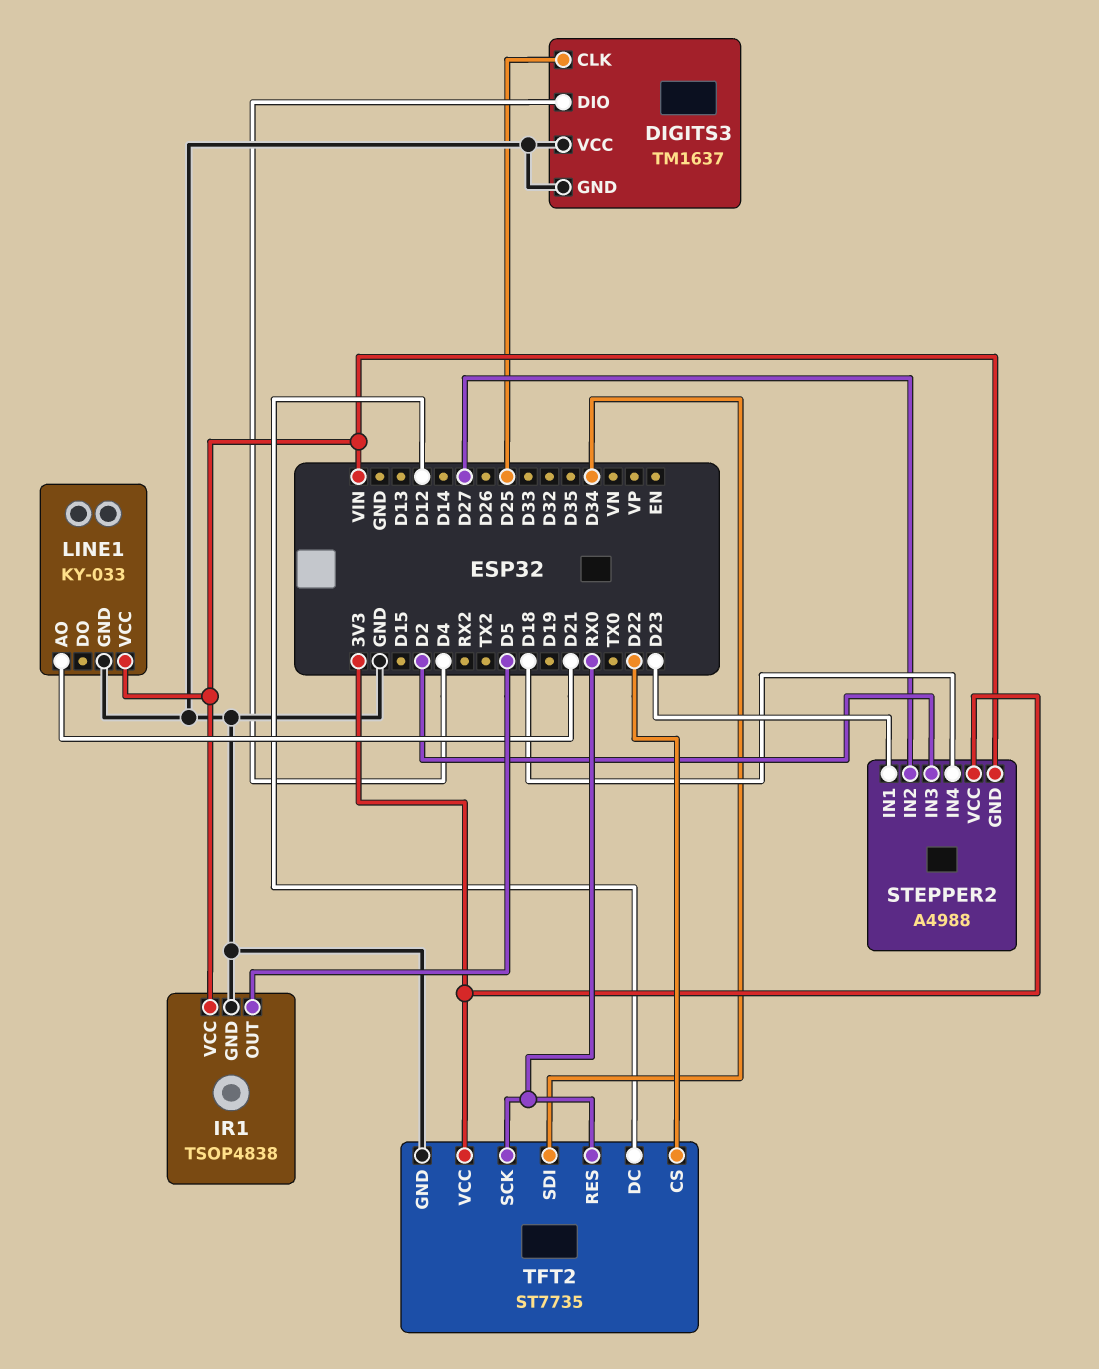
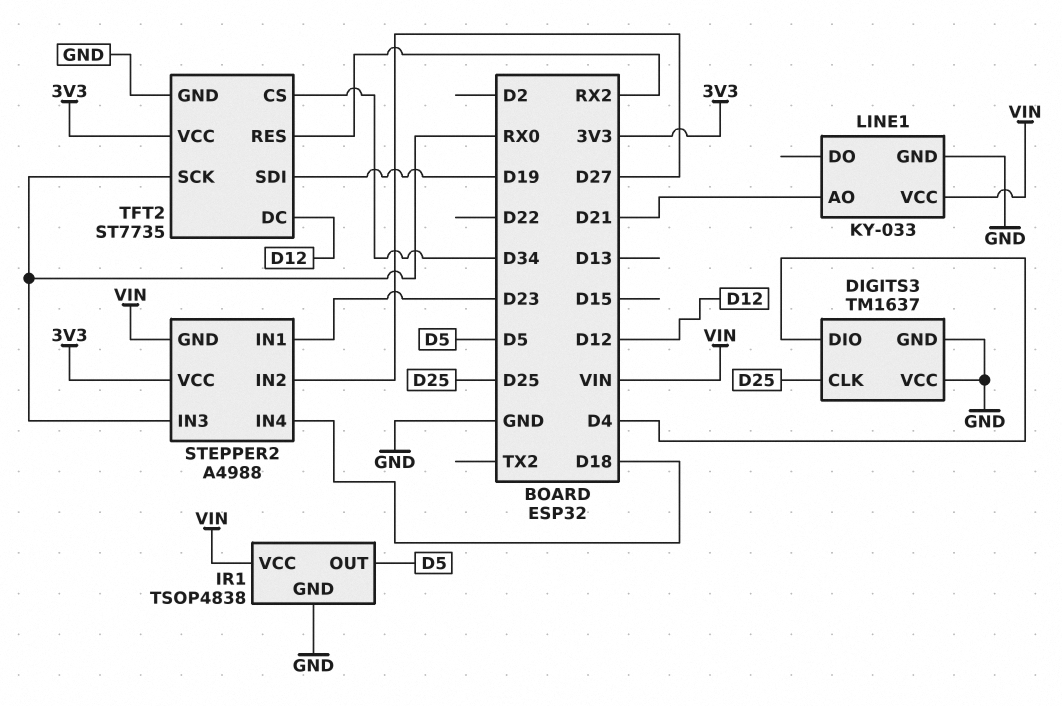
STEPPER2 pin IN3: D2 -> RX0
TFT2 pin CS: D22 -> D34
TFT2 pin RES: RX0 -> RX2
TFT2 pin SDI: D34 -> D19

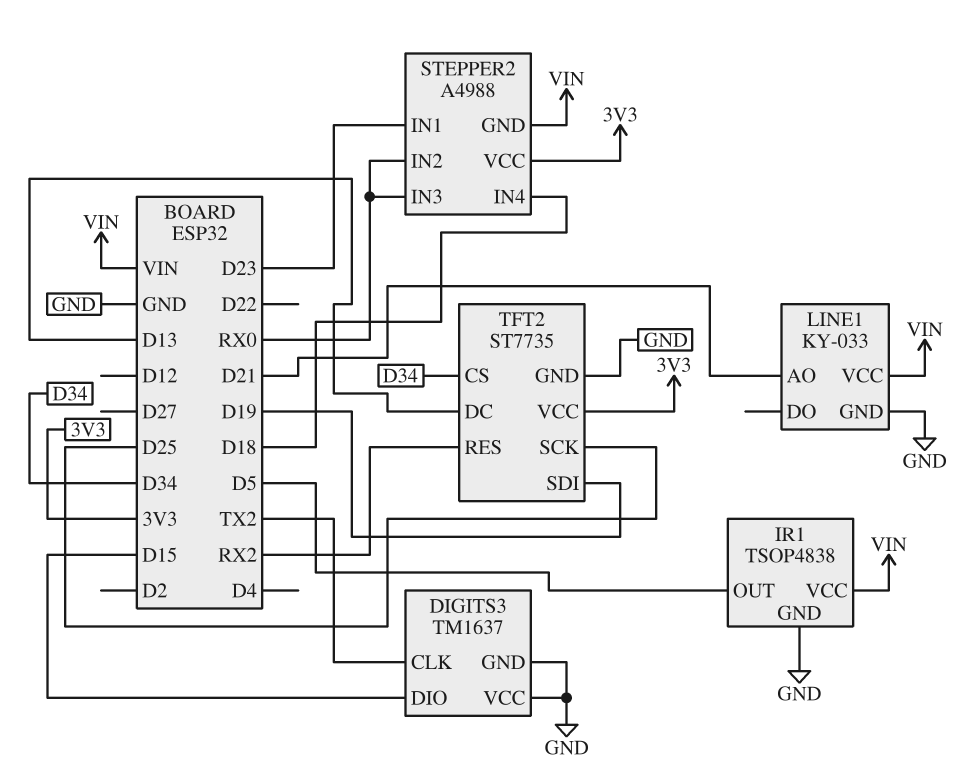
DIGITS3 pin CLK: D25 -> TX2
DIGITS3 pin DIO: D4 -> D15
STEPPER2 pin IN2: D27 -> RX0
TFT2 pin DC: D12 -> D13
TFT2 pin SCK: RX0 -> D25

